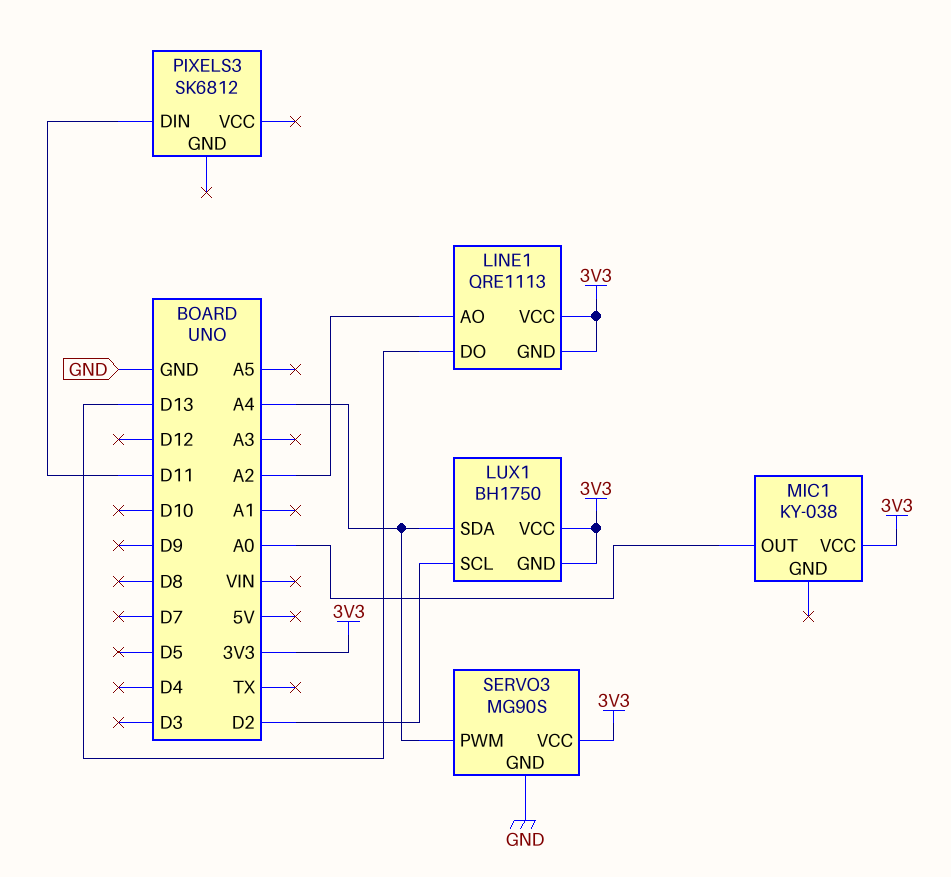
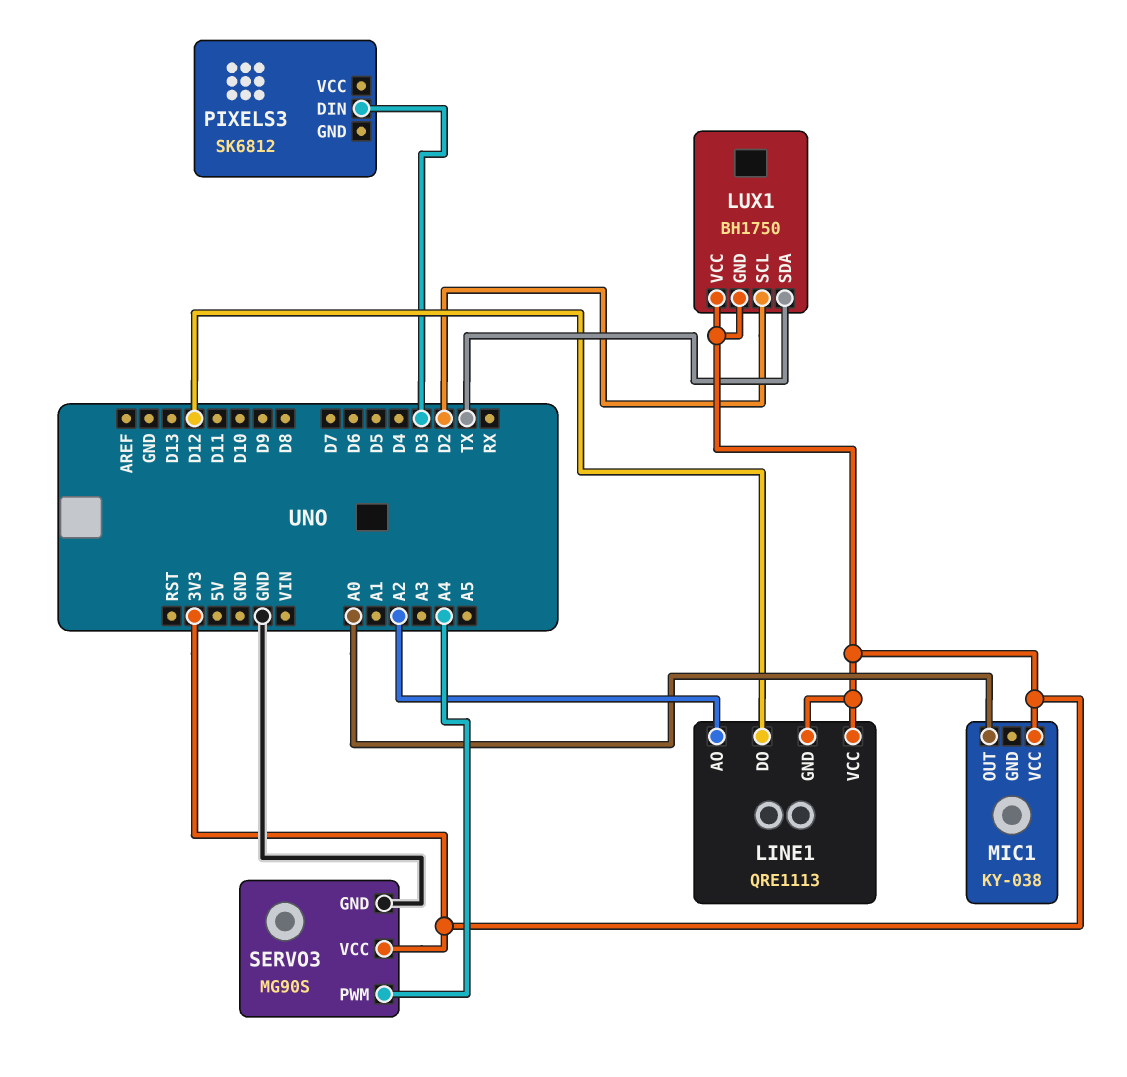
LINE1 pin DO: D13 -> D12
LUX1 pin SDA: A4 -> TX
PIXELS3 pin DIN: D11 -> D3

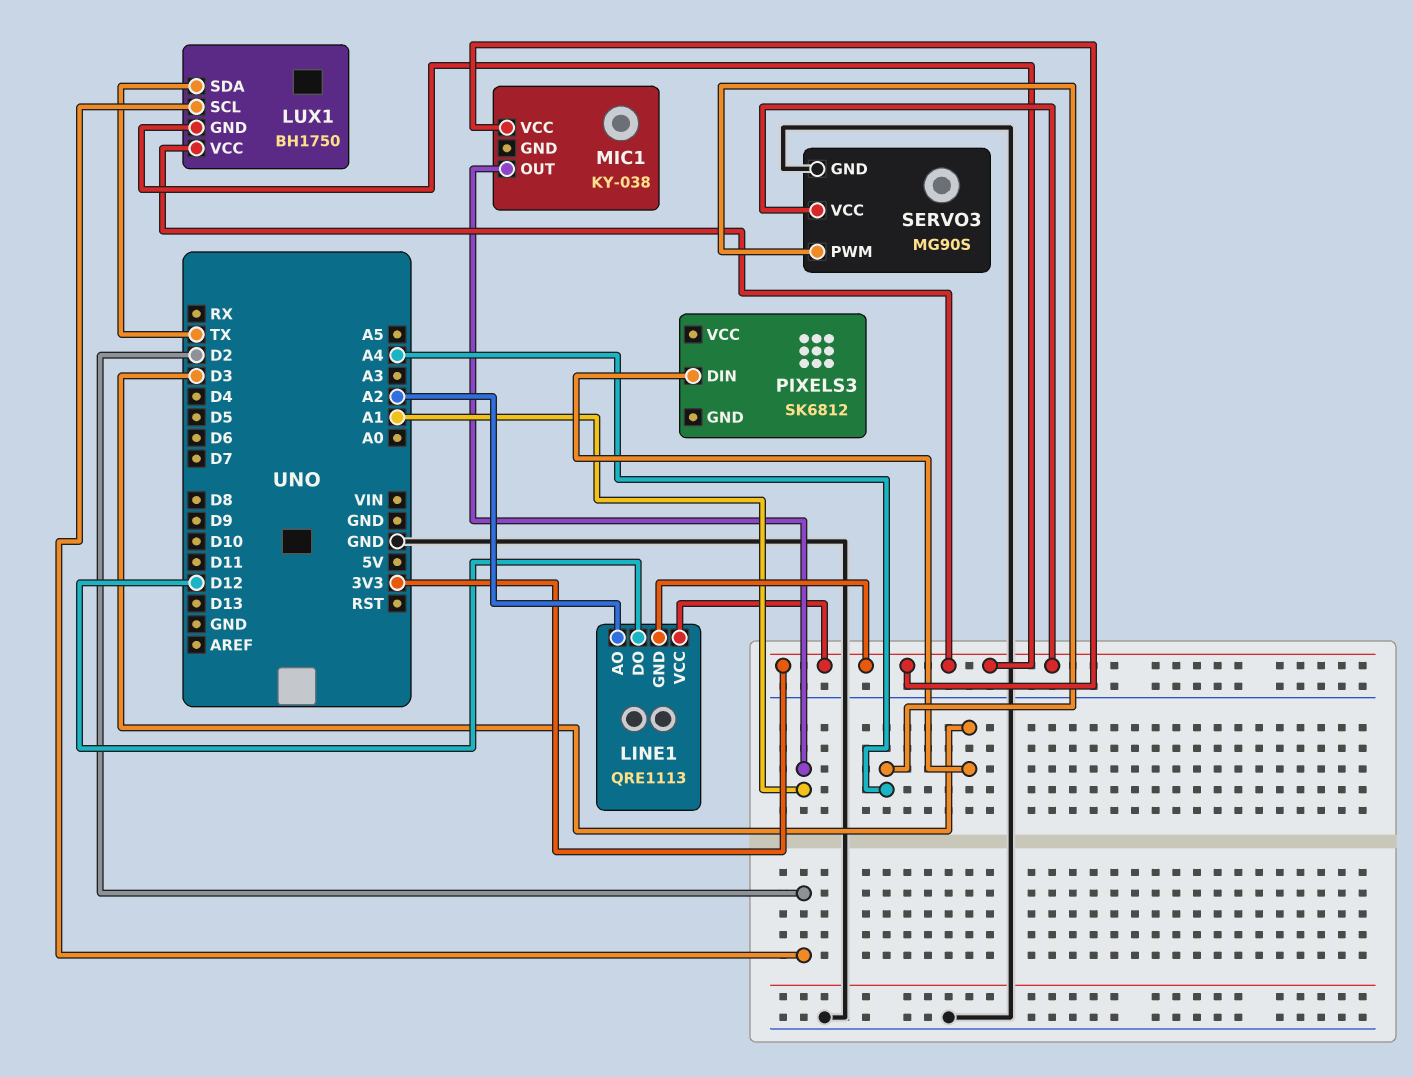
MIC1 pin OUT: A0 -> A1

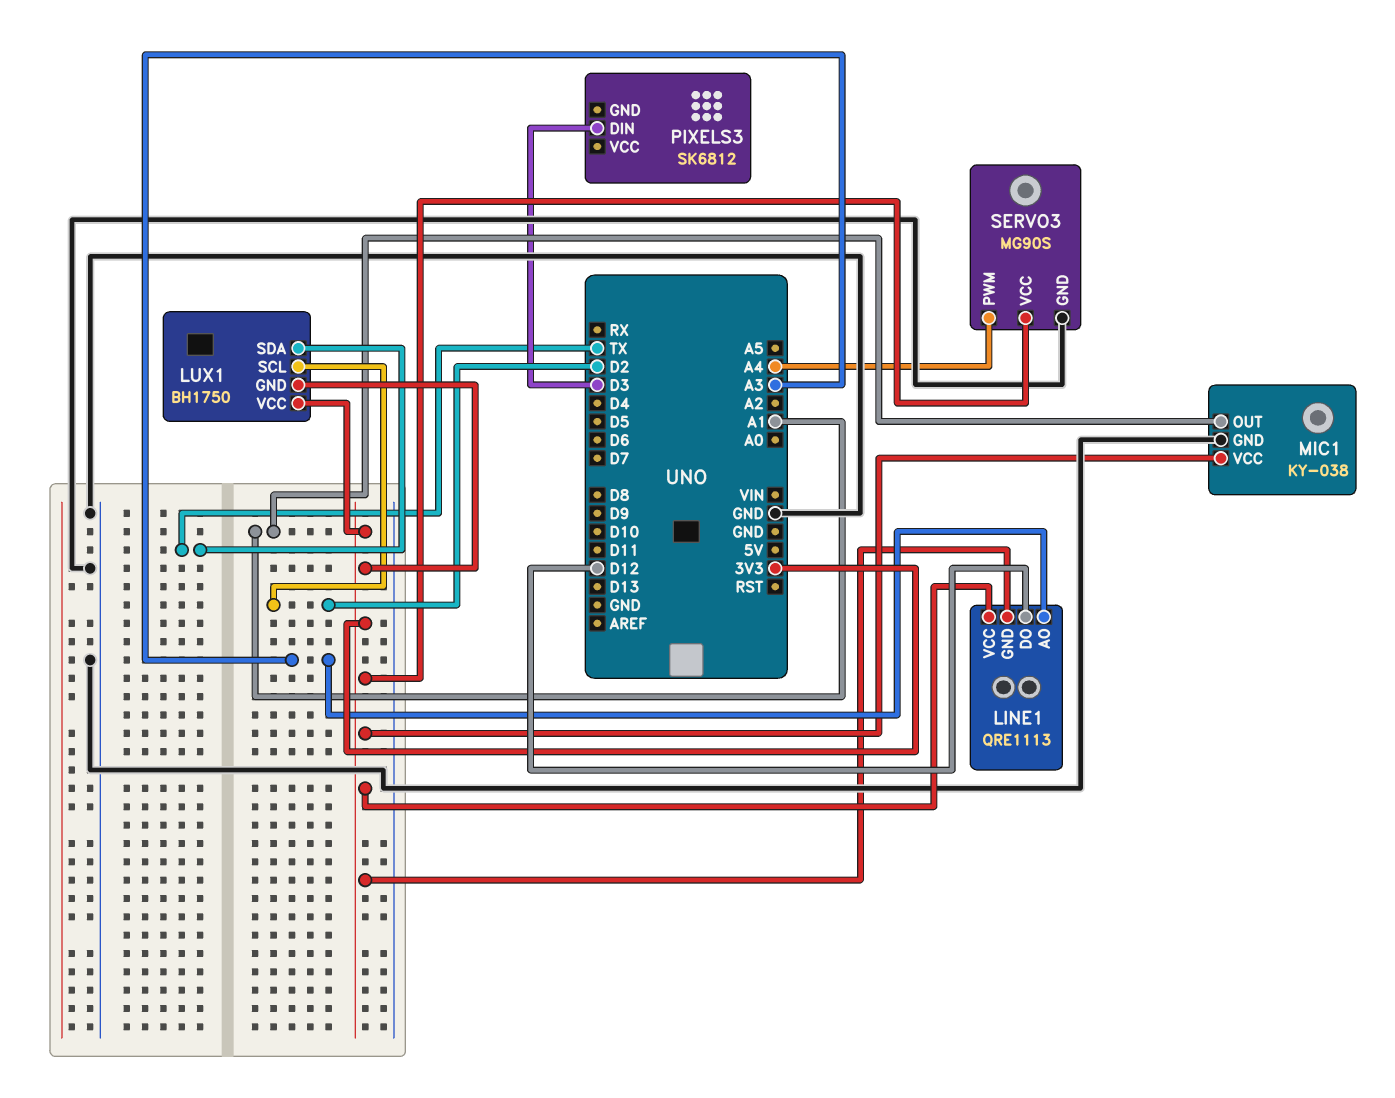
LINE1 pin AO: A2 -> A3
MIC1 pin GND: none -> GND

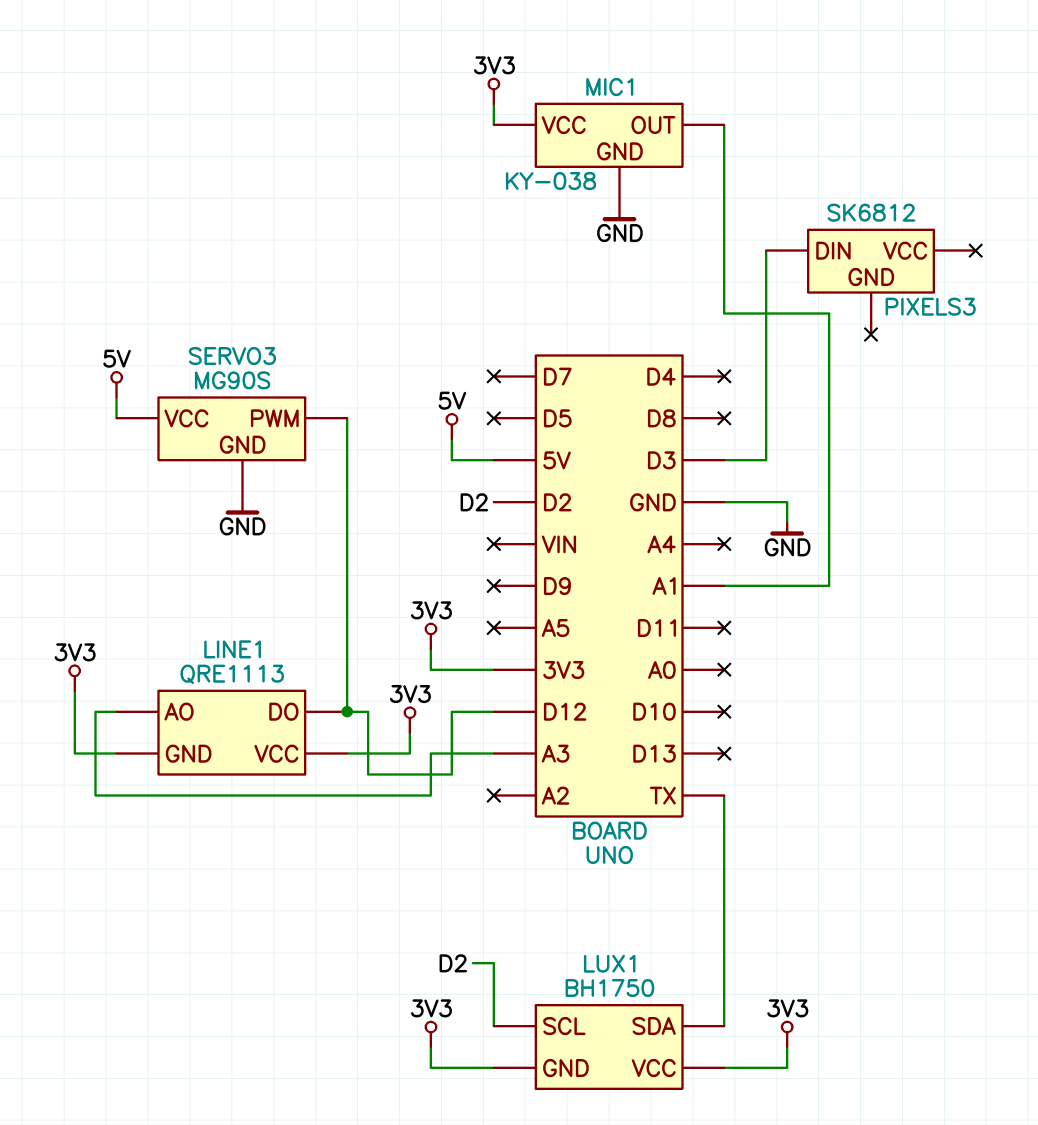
SERVO3 pin PWM: A4 -> D12
SERVO3 pin VCC: 3V3 -> 5V

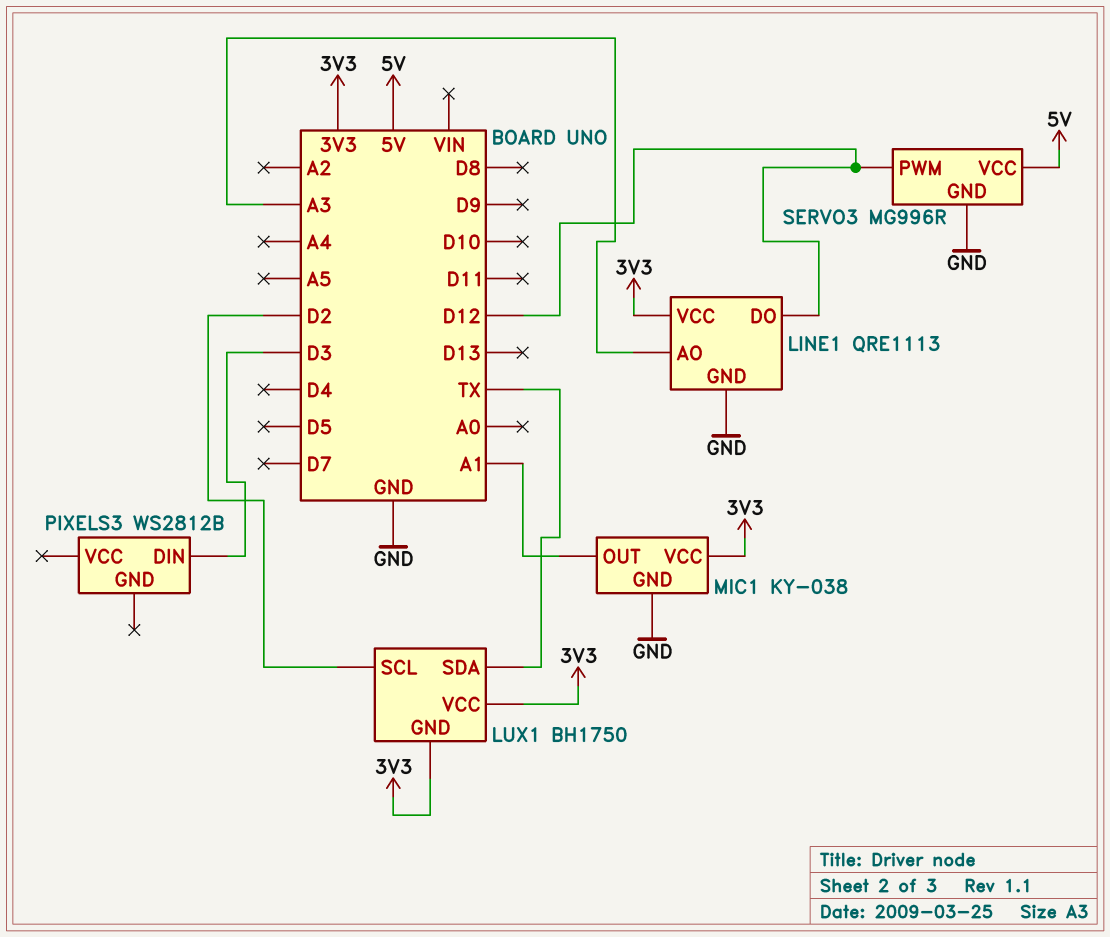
LINE1 pin GND: 3V3 -> GND
PIXELS3: SK6812 -> WS2812B
SERVO3: MG90S -> MG996R

